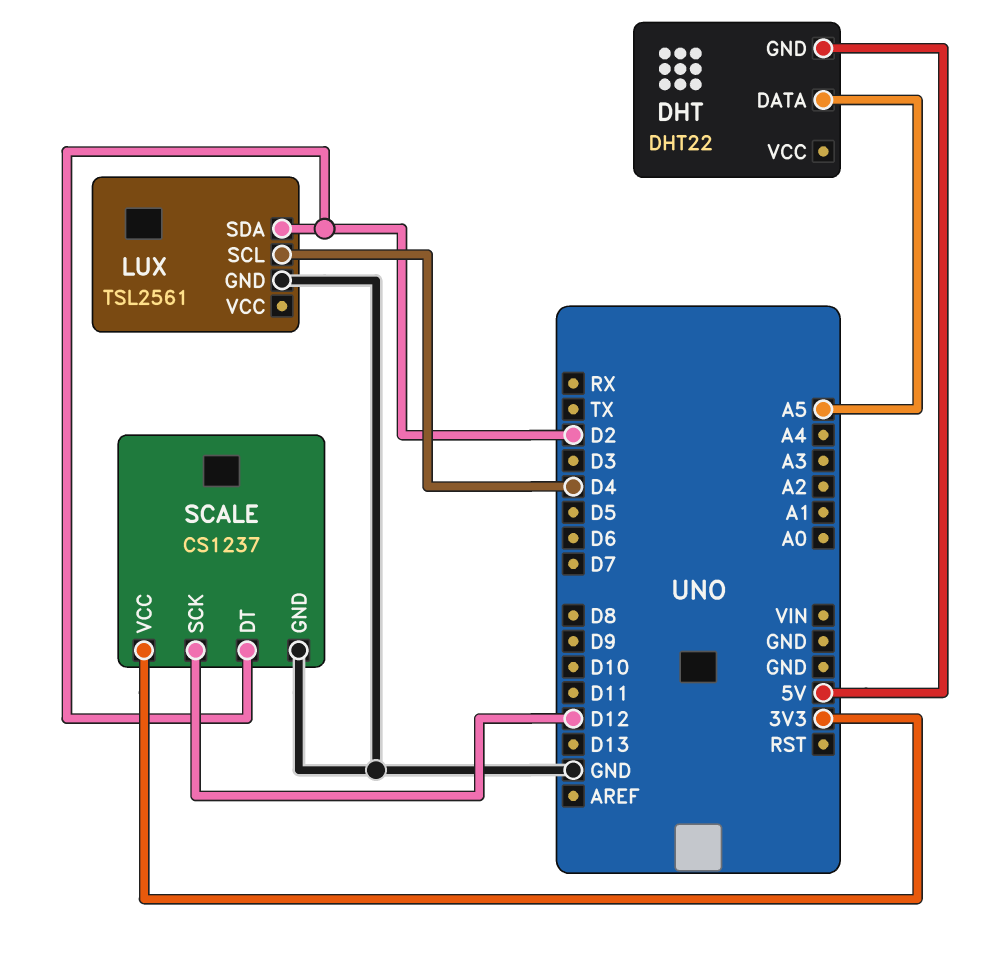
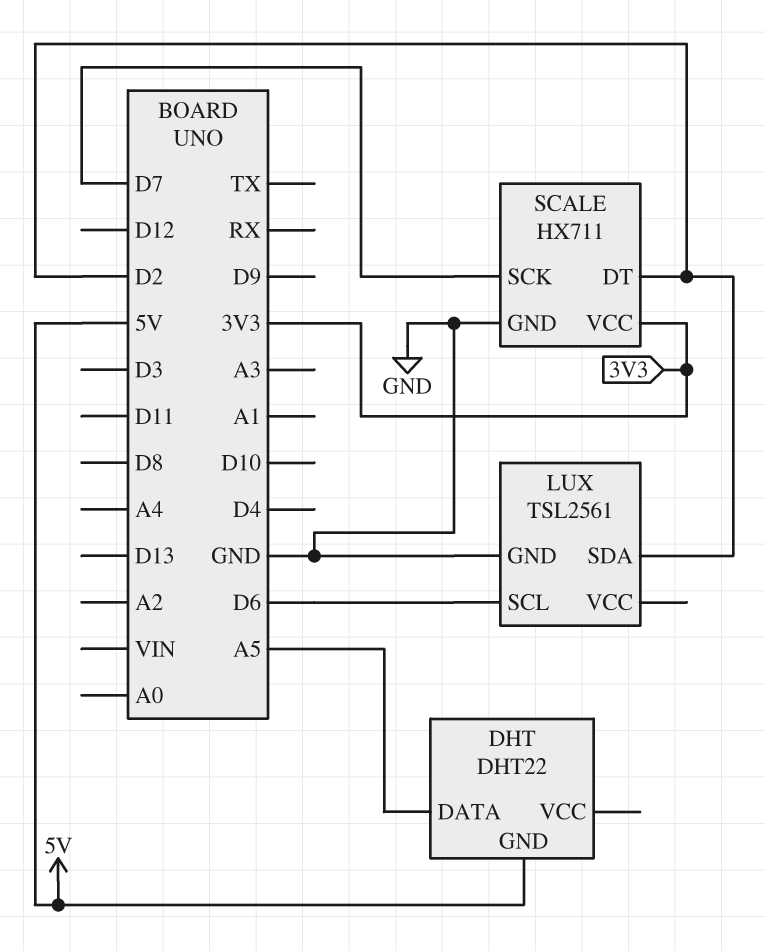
LUX pin SCL: D4 -> D6
SCALE: CS1237 -> HX711
SCALE pin SCK: D12 -> D7

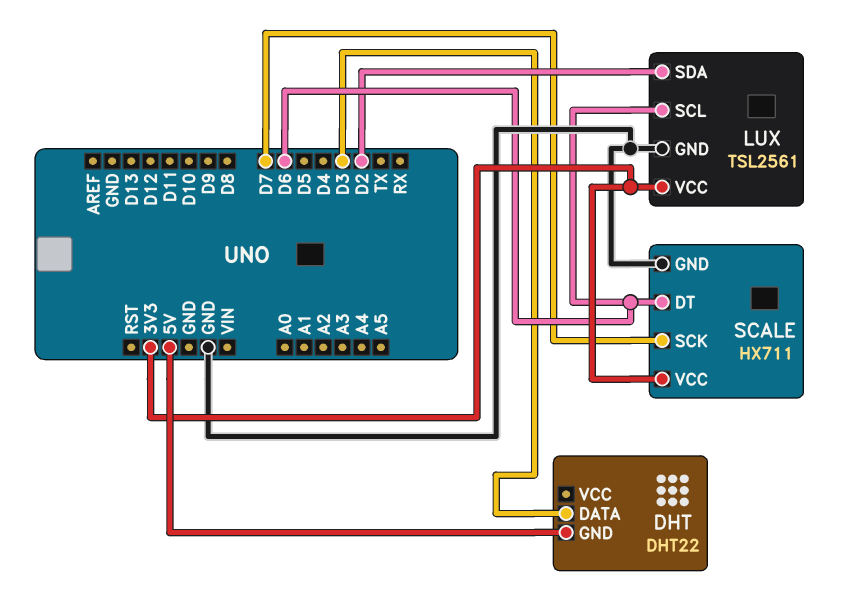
DHT pin DATA: A5 -> D3
LUX pin VCC: none -> 3V3
SCALE pin DT: D2 -> D6

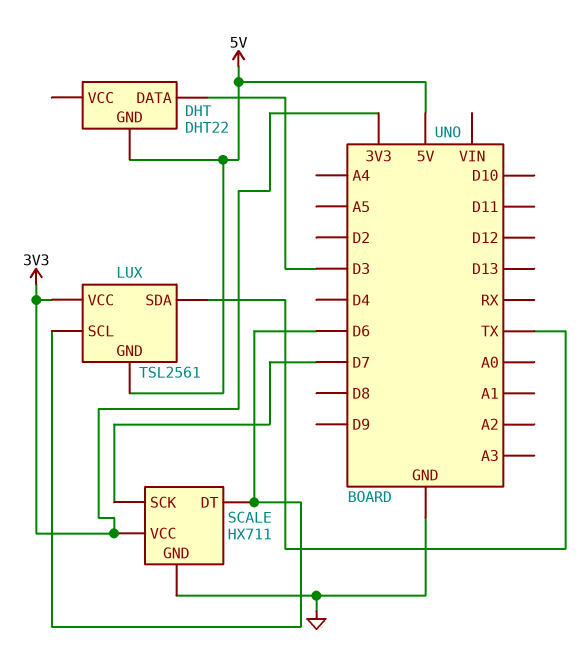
LUX pin GND: GND -> 5V
LUX pin SDA: D2 -> TX

